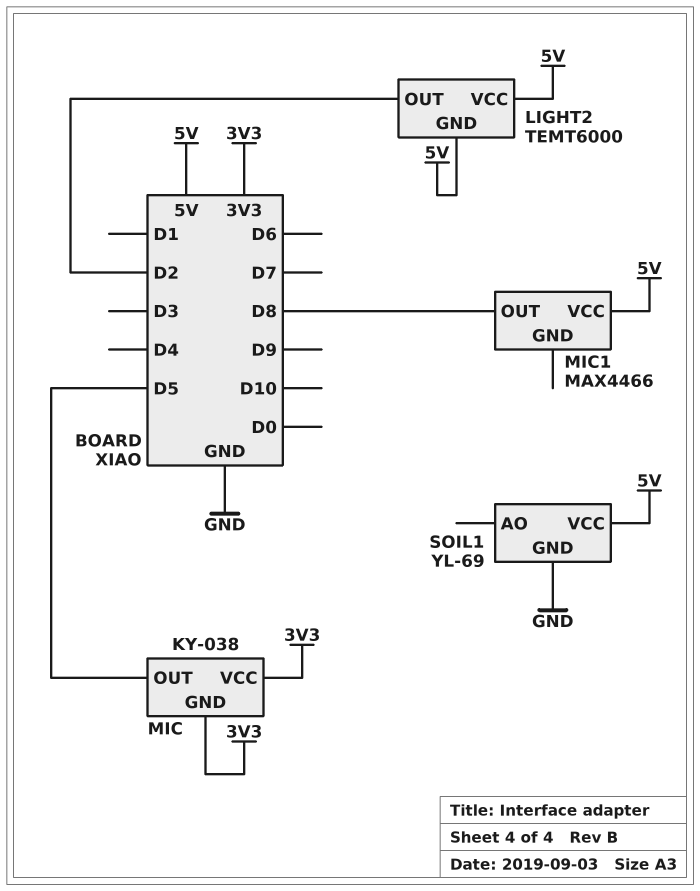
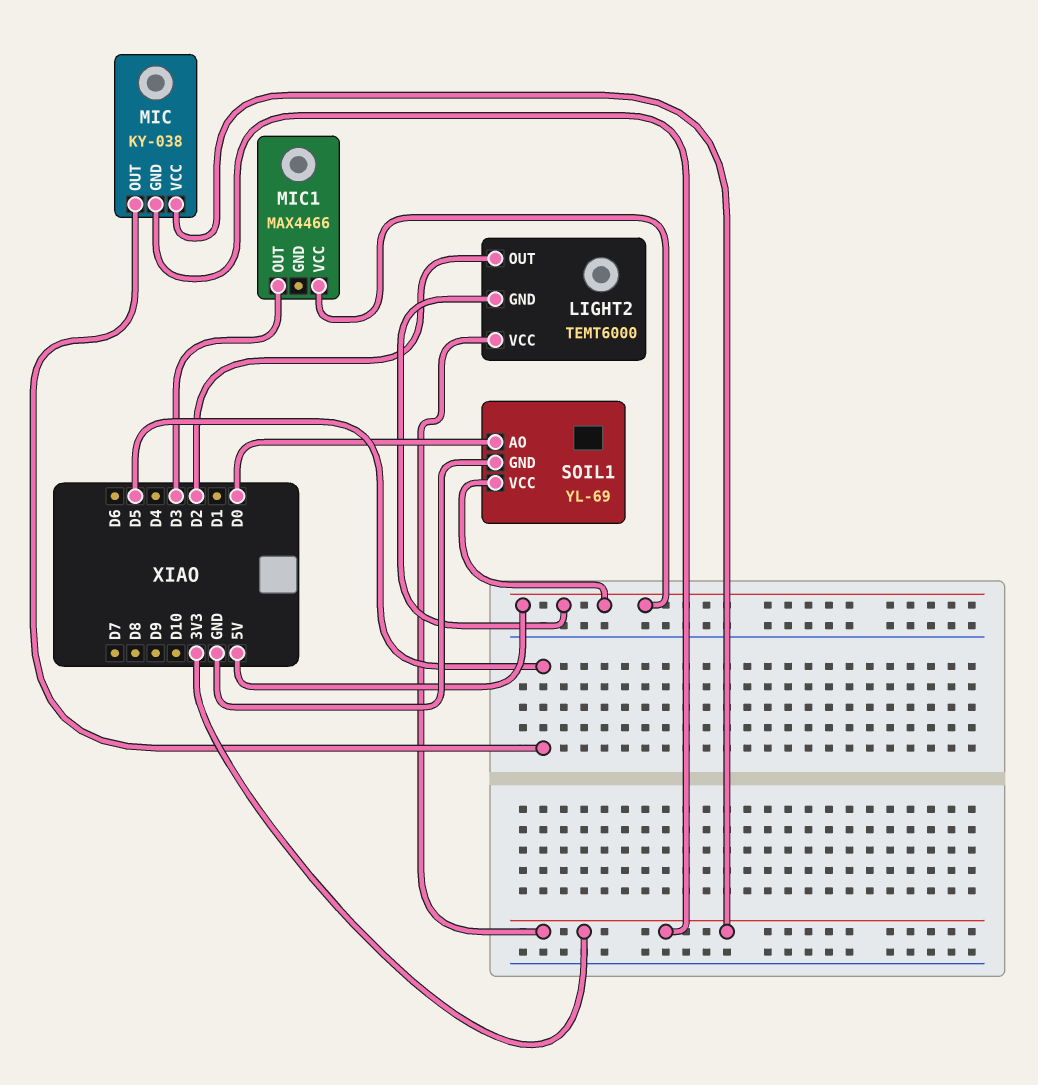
LIGHT2 pin VCC: 5V -> 3V3
MIC1 pin OUT: D8 -> D3
SOIL1 pin AO: none -> D0

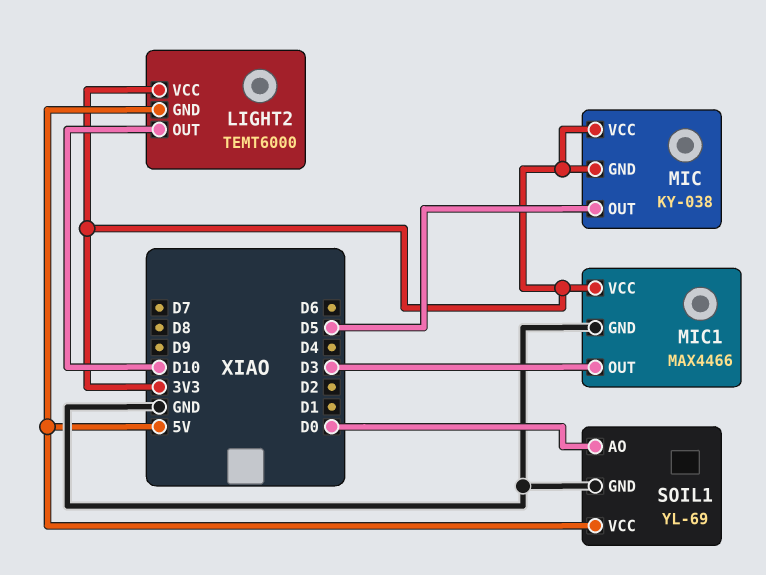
LIGHT2 pin OUT: D2 -> D10
MIC1 pin GND: none -> GND
MIC1 pin VCC: 5V -> 3V3

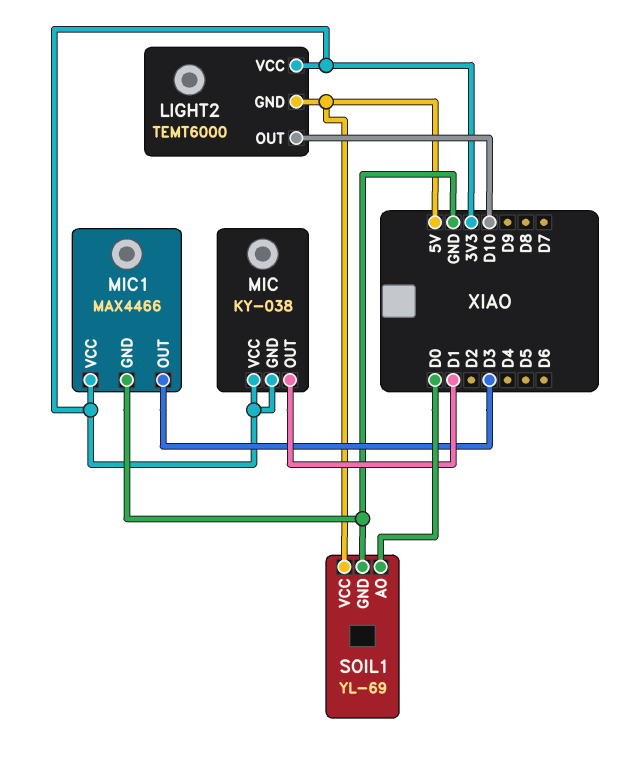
MIC pin OUT: D5 -> D1

